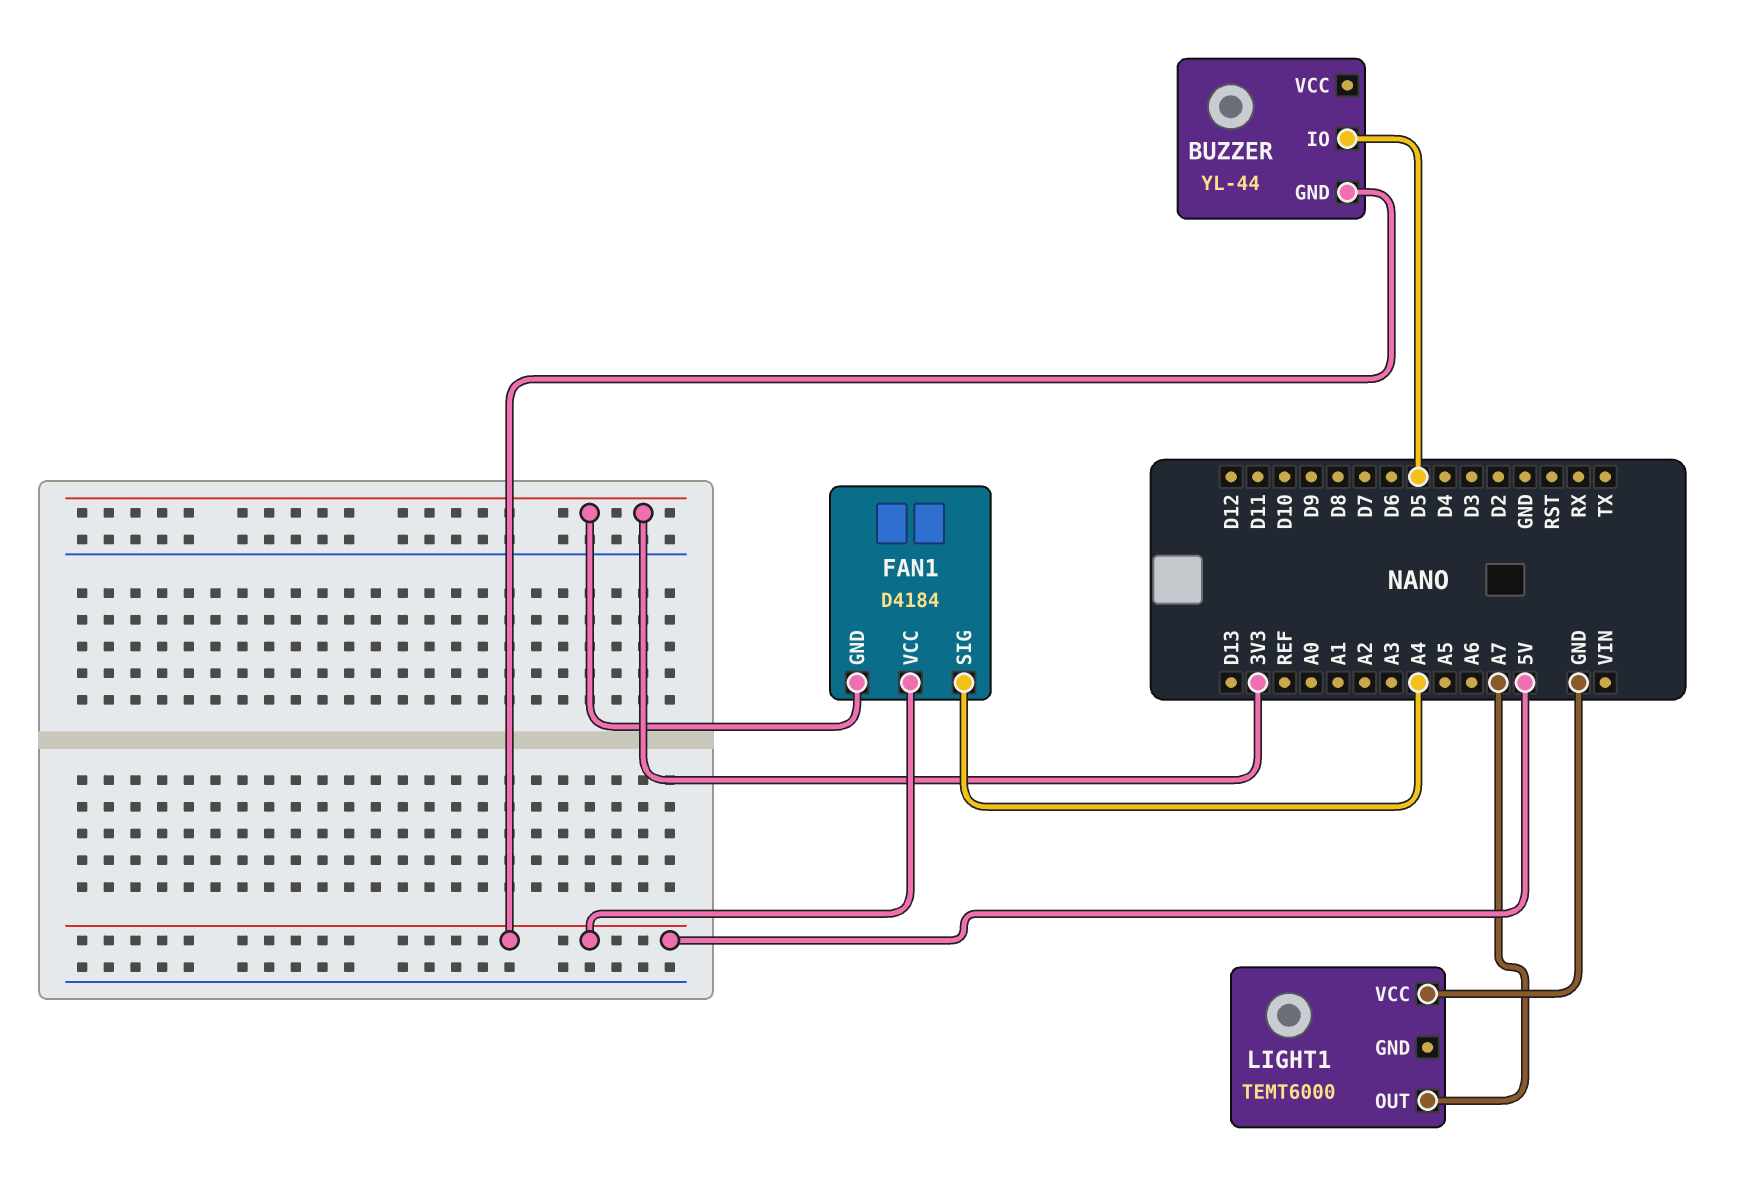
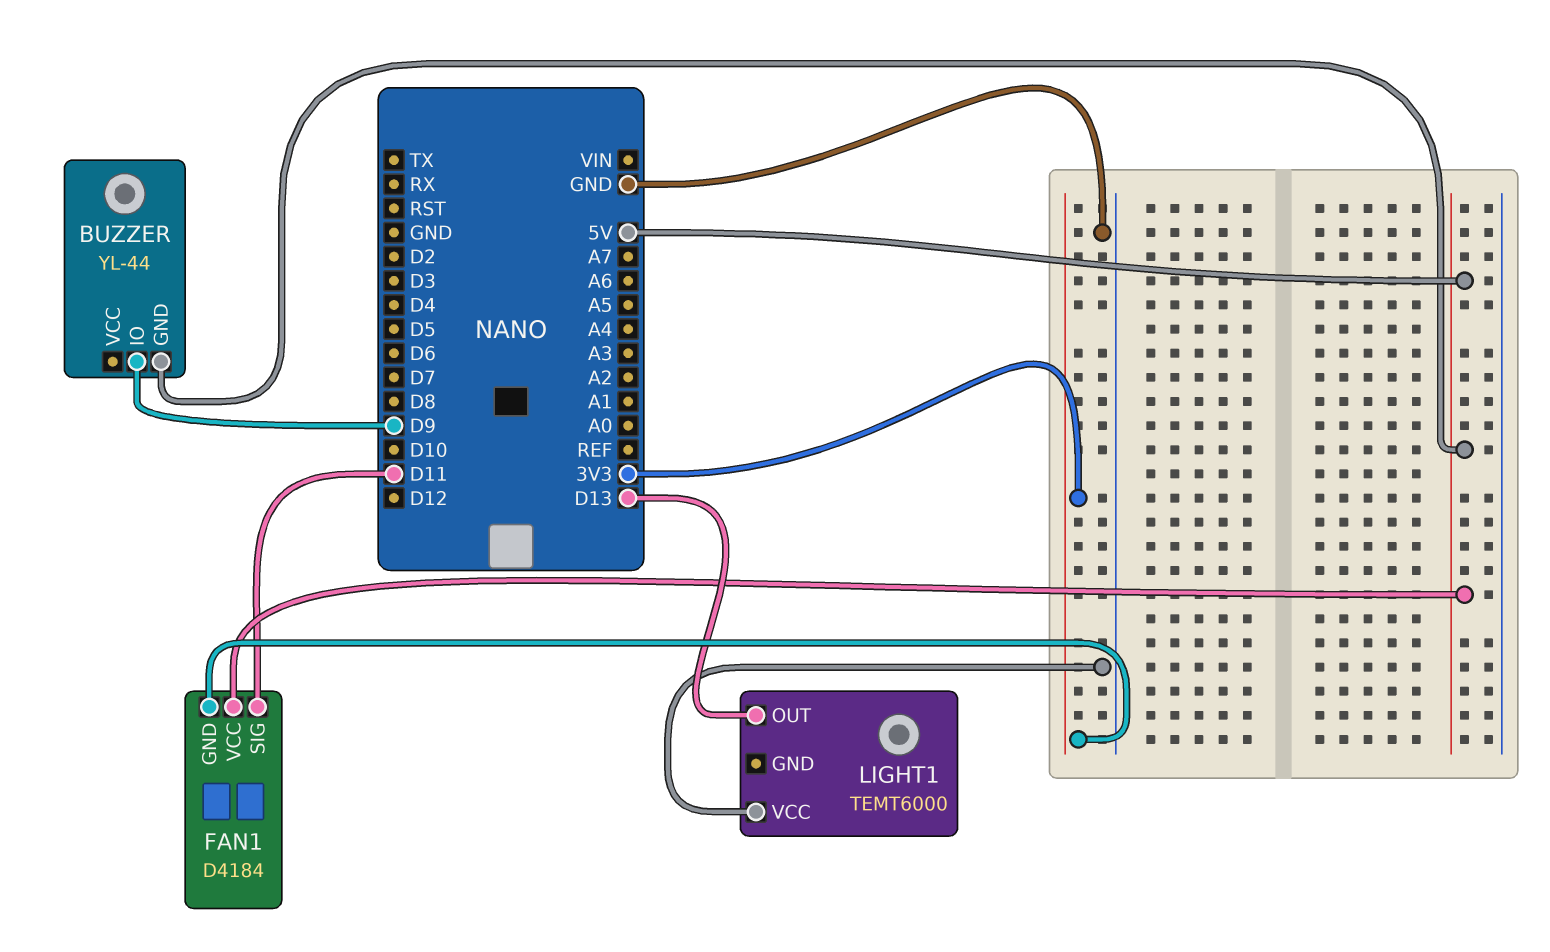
BUZZER pin IO: D5 -> D9
FAN1 pin SIG: A4 -> D11
LIGHT1 pin OUT: A7 -> D13

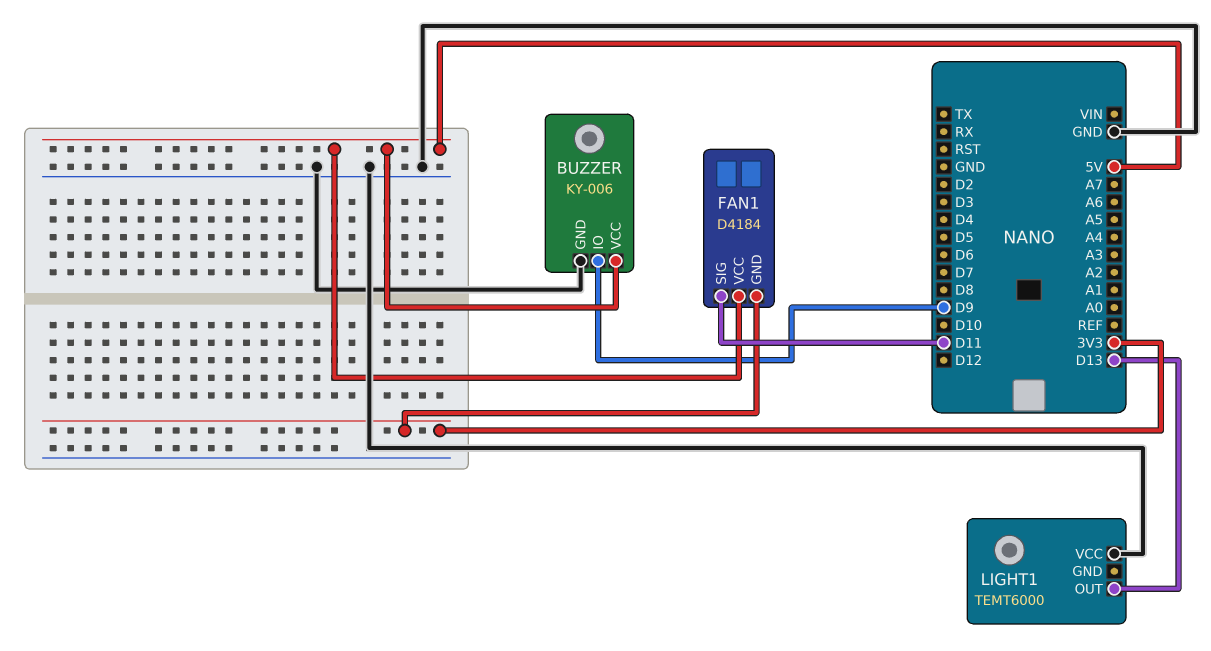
BUZZER: YL-44 -> KY-006
BUZZER pin GND: 5V -> GND
BUZZER pin VCC: none -> 5V

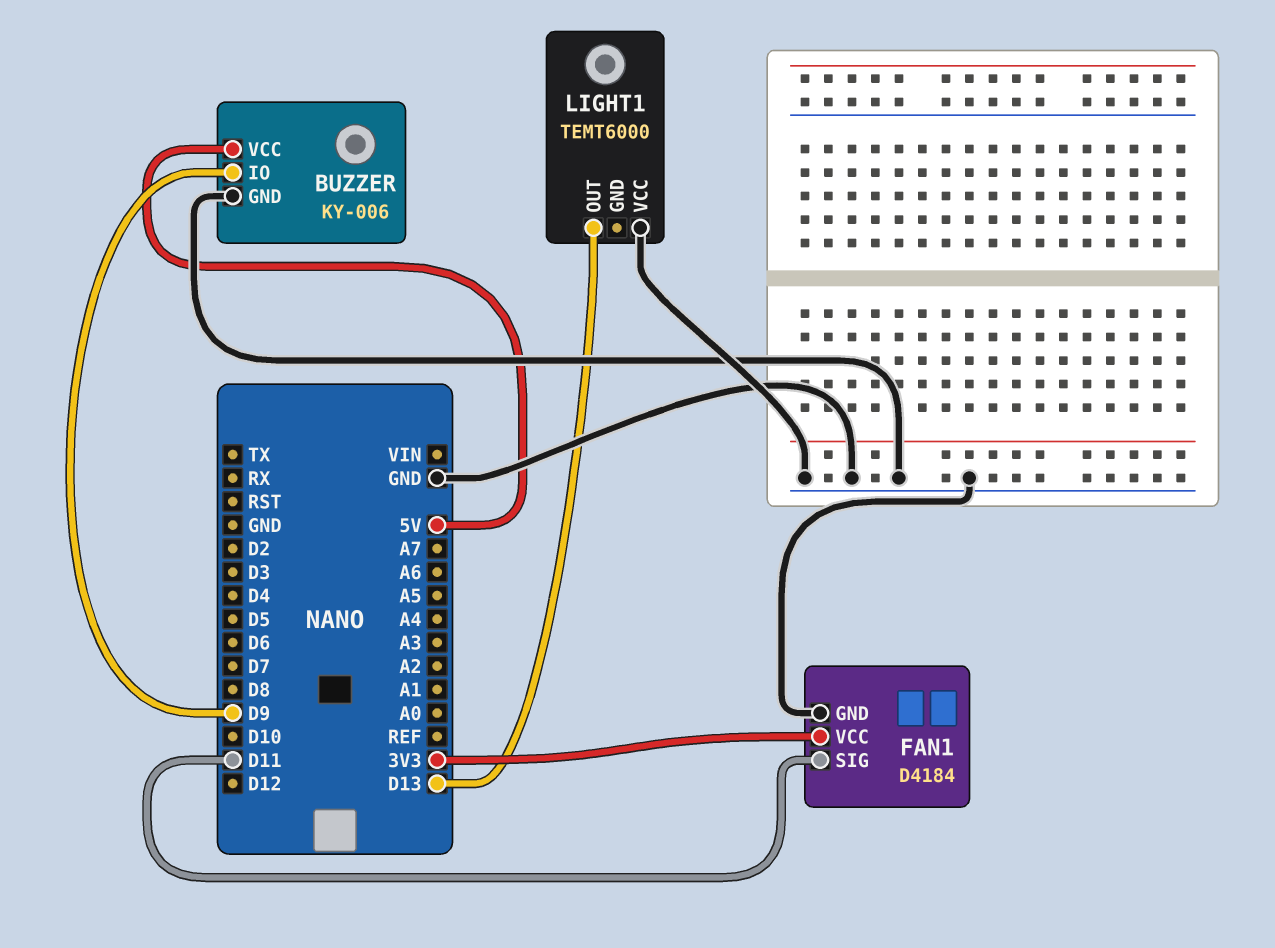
FAN1 pin GND: 3V3 -> GND
FAN1 pin VCC: 5V -> 3V3

